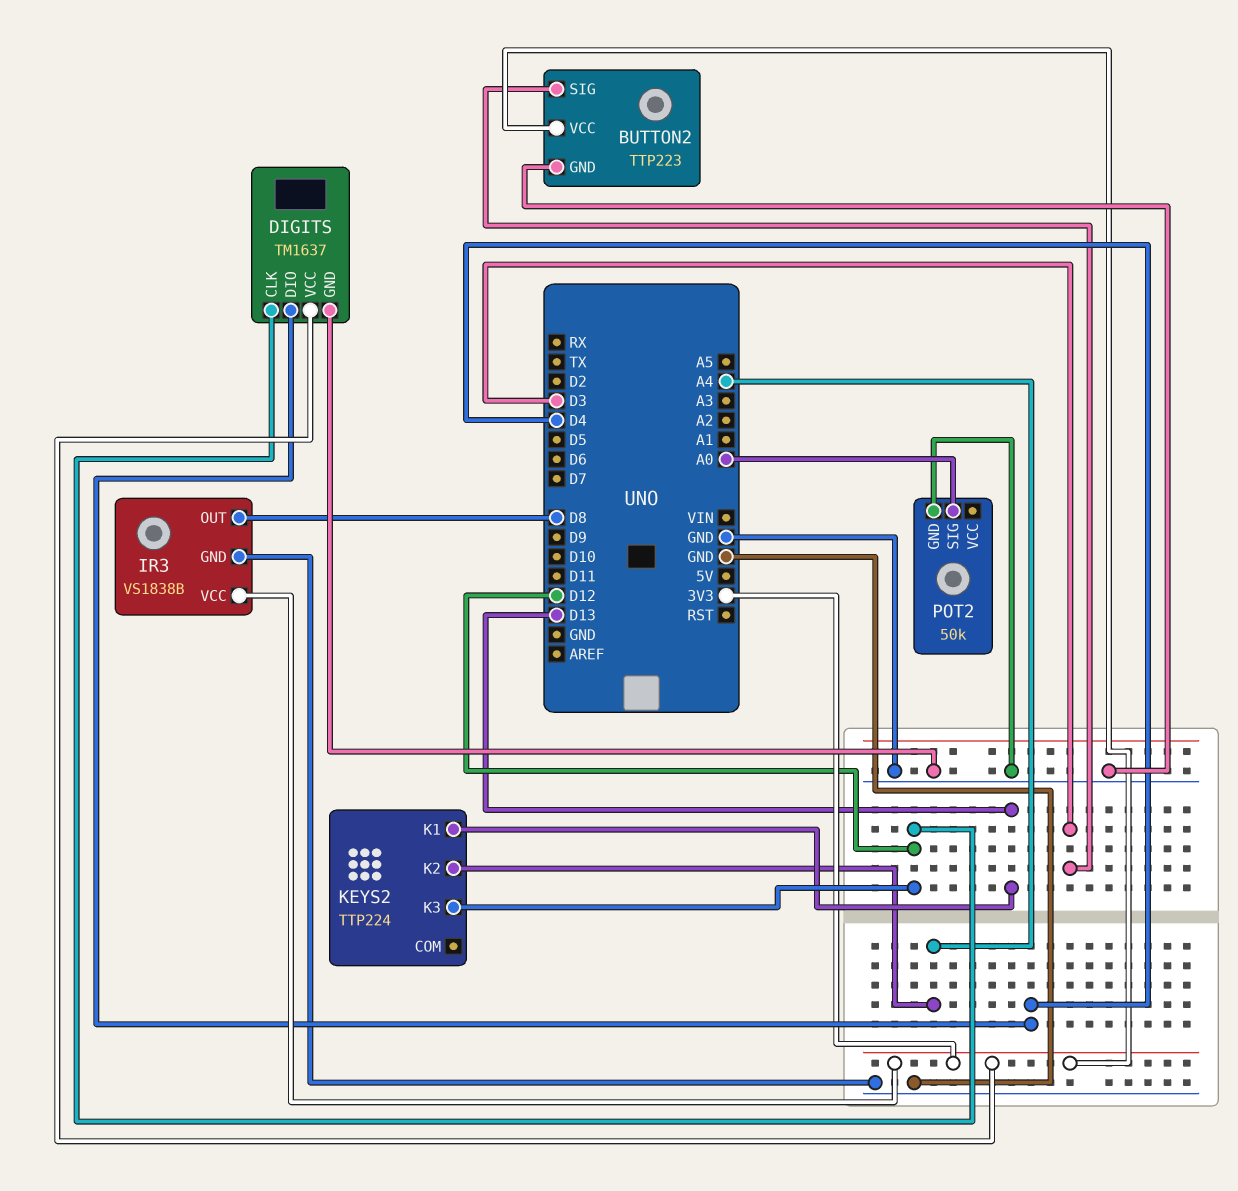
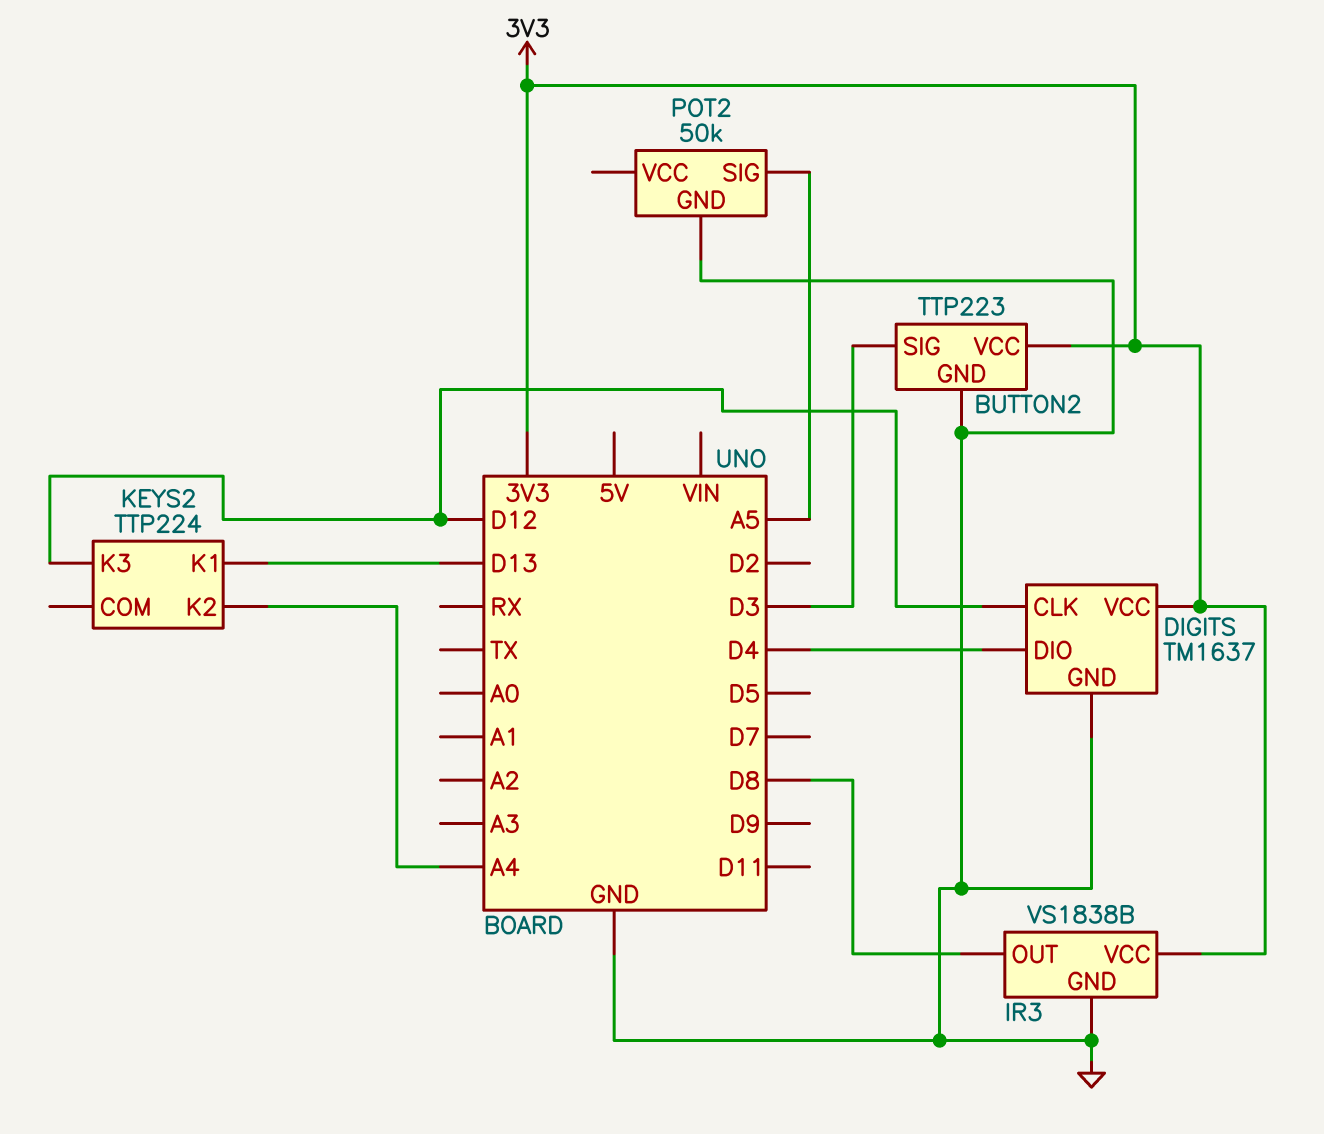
POT2 pin SIG: A0 -> A5

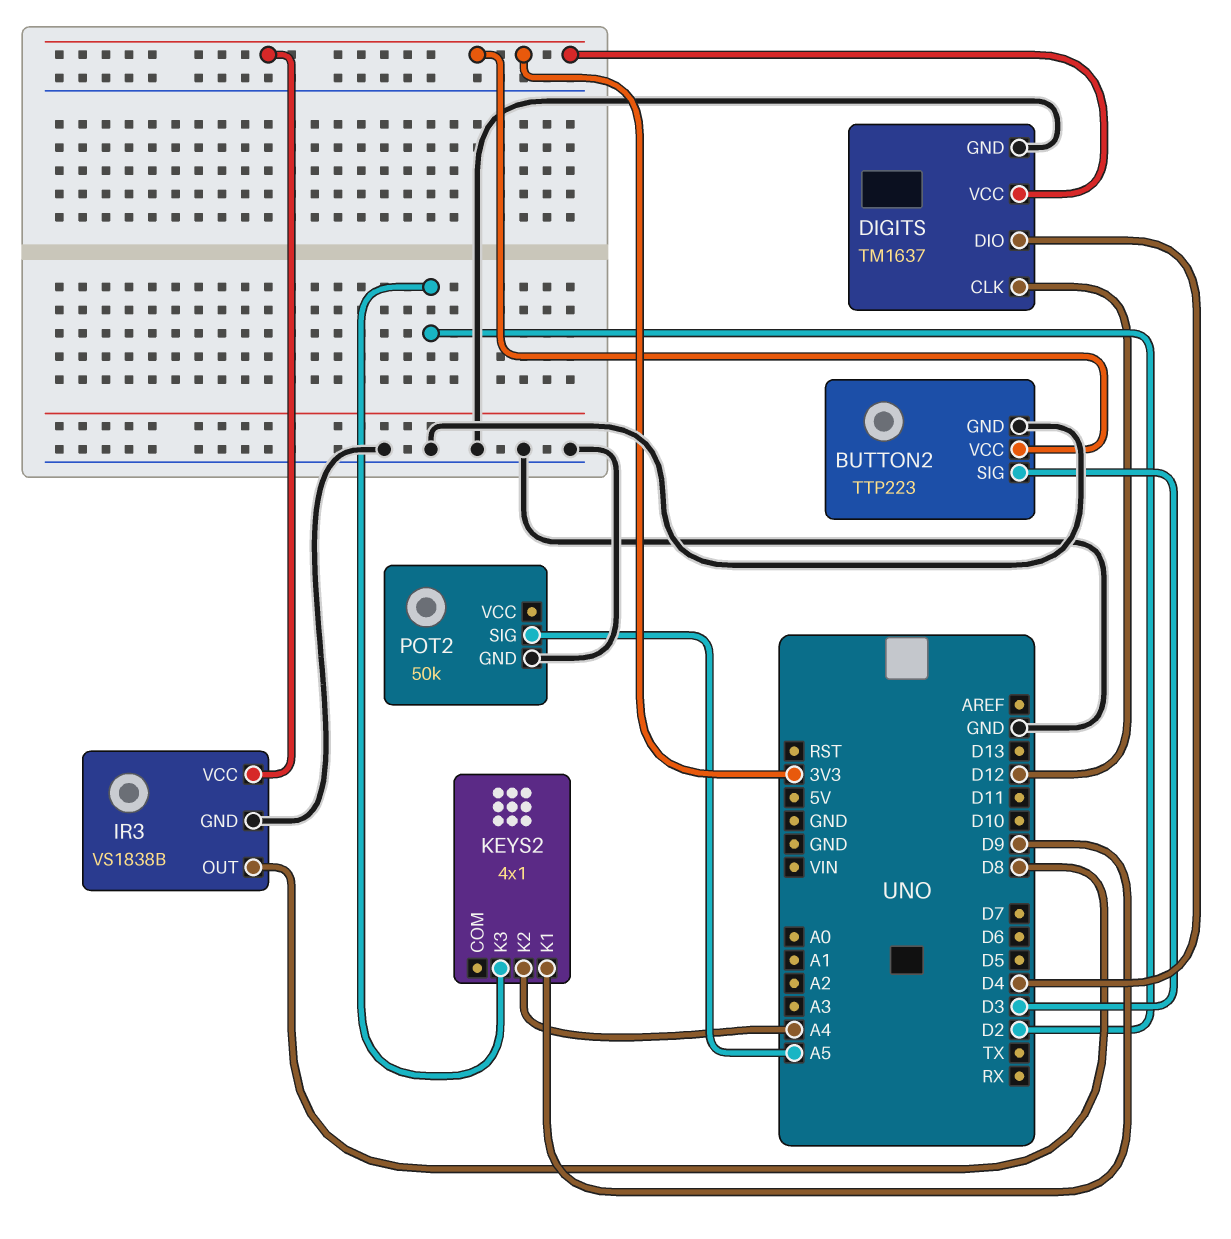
KEYS2: TTP224 -> 4x1
KEYS2 pin K1: D13 -> D9
KEYS2 pin K3: D12 -> D2

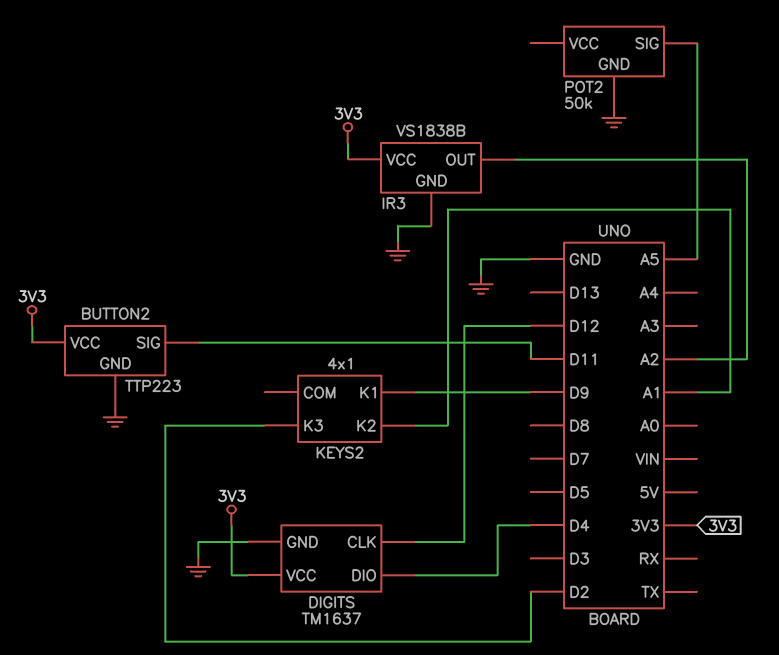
BUTTON2 pin SIG: D3 -> D11
IR3 pin OUT: D8 -> A2
KEYS2 pin K2: A4 -> A1

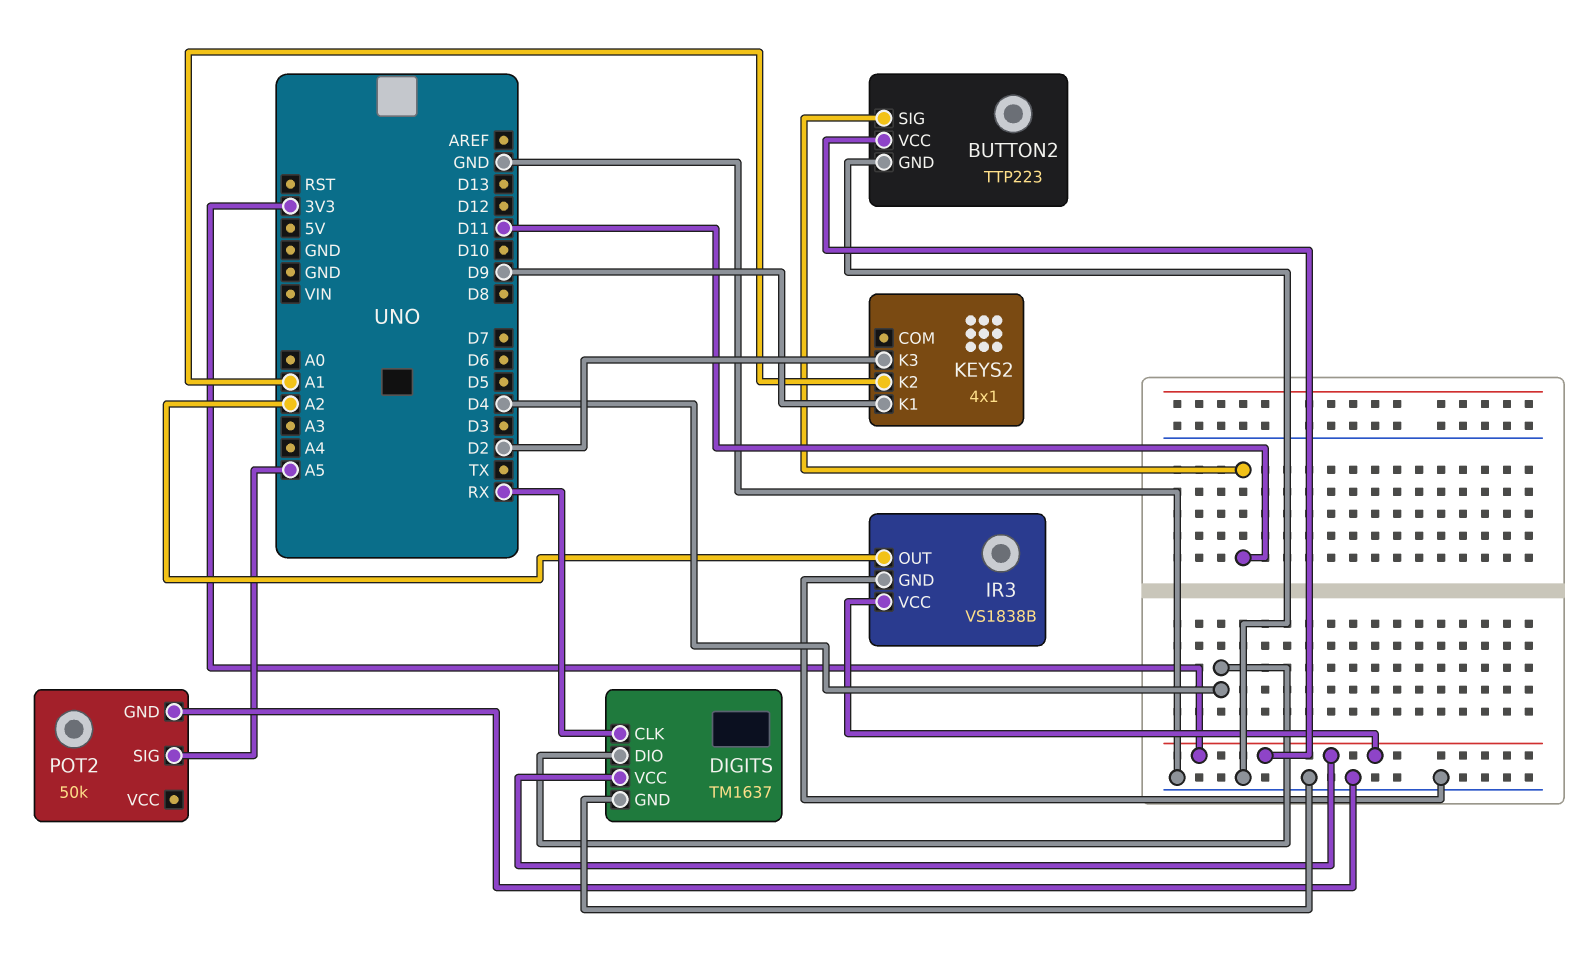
DIGITS pin CLK: D12 -> RX

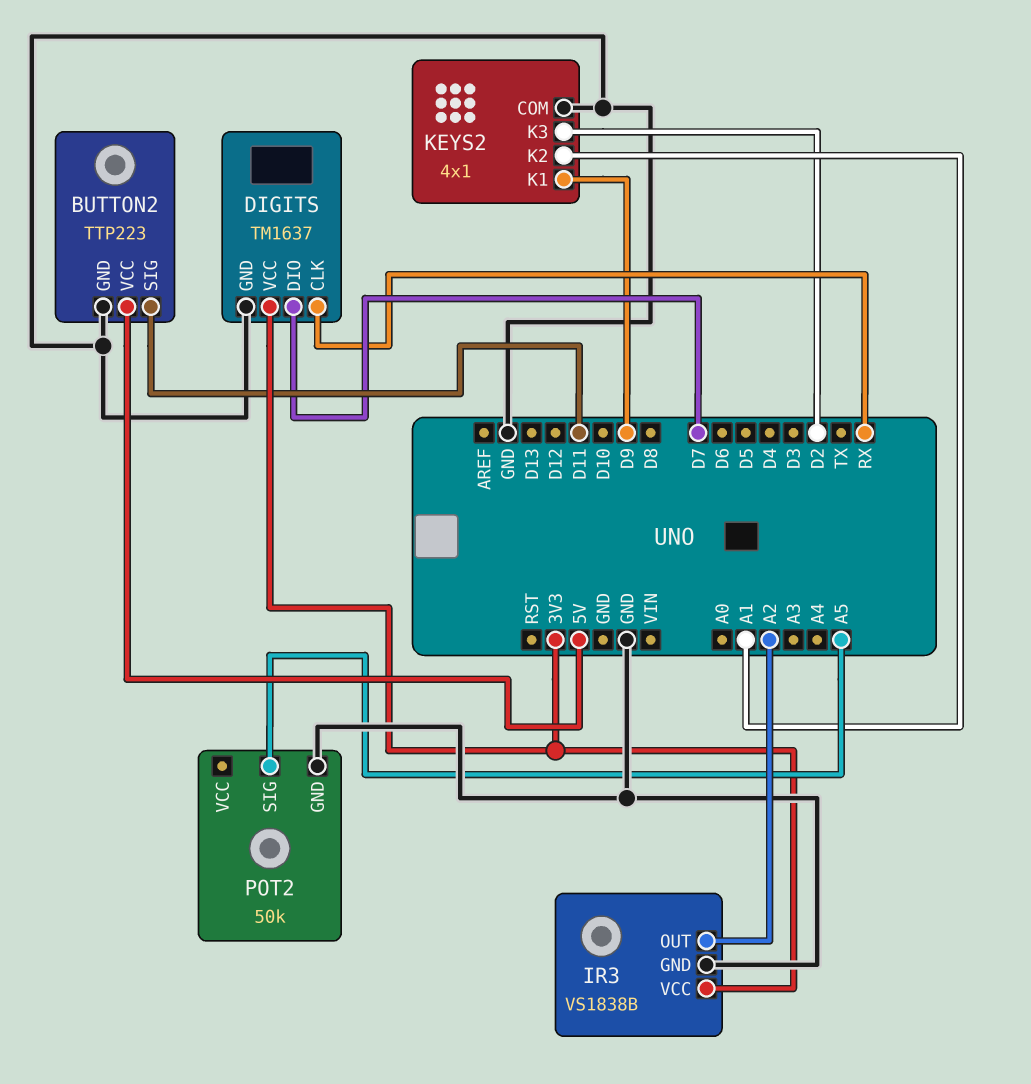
BUTTON2 pin VCC: 3V3 -> 5V
DIGITS pin DIO: D4 -> D7
KEYS2 pin COM: none -> GND

